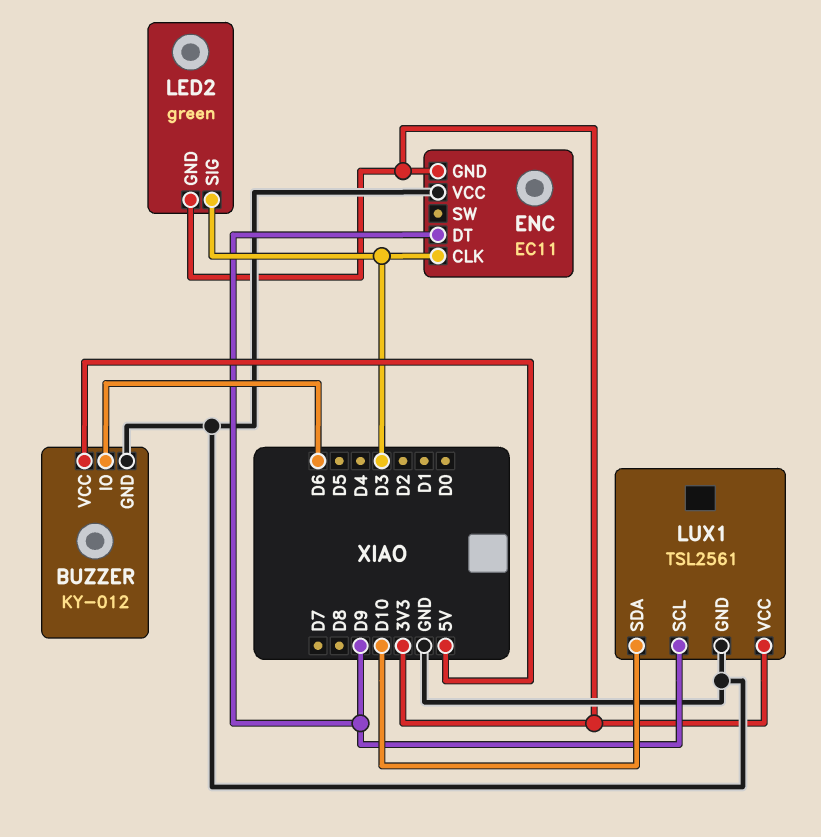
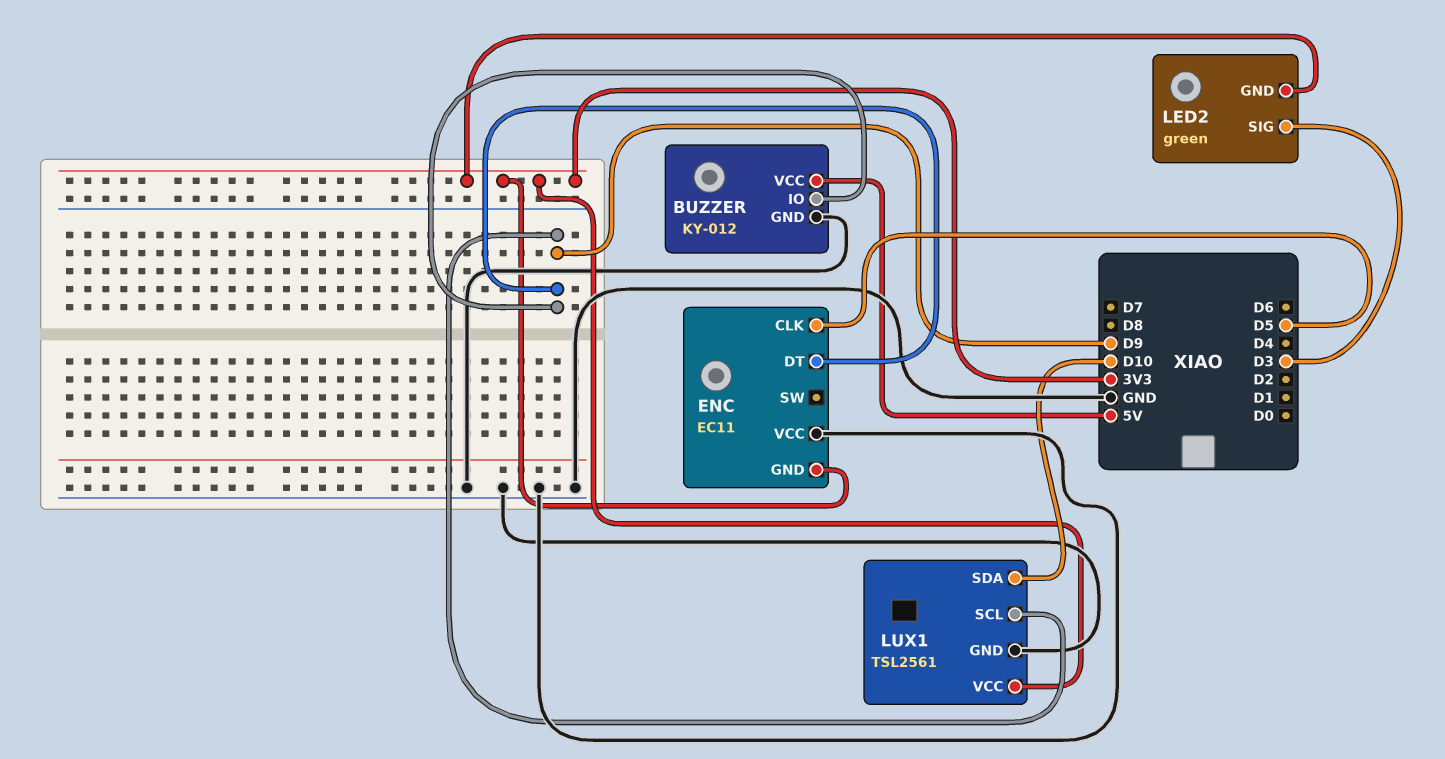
BUZZER pin IO: D6 -> D9
ENC pin CLK: D3 -> D5

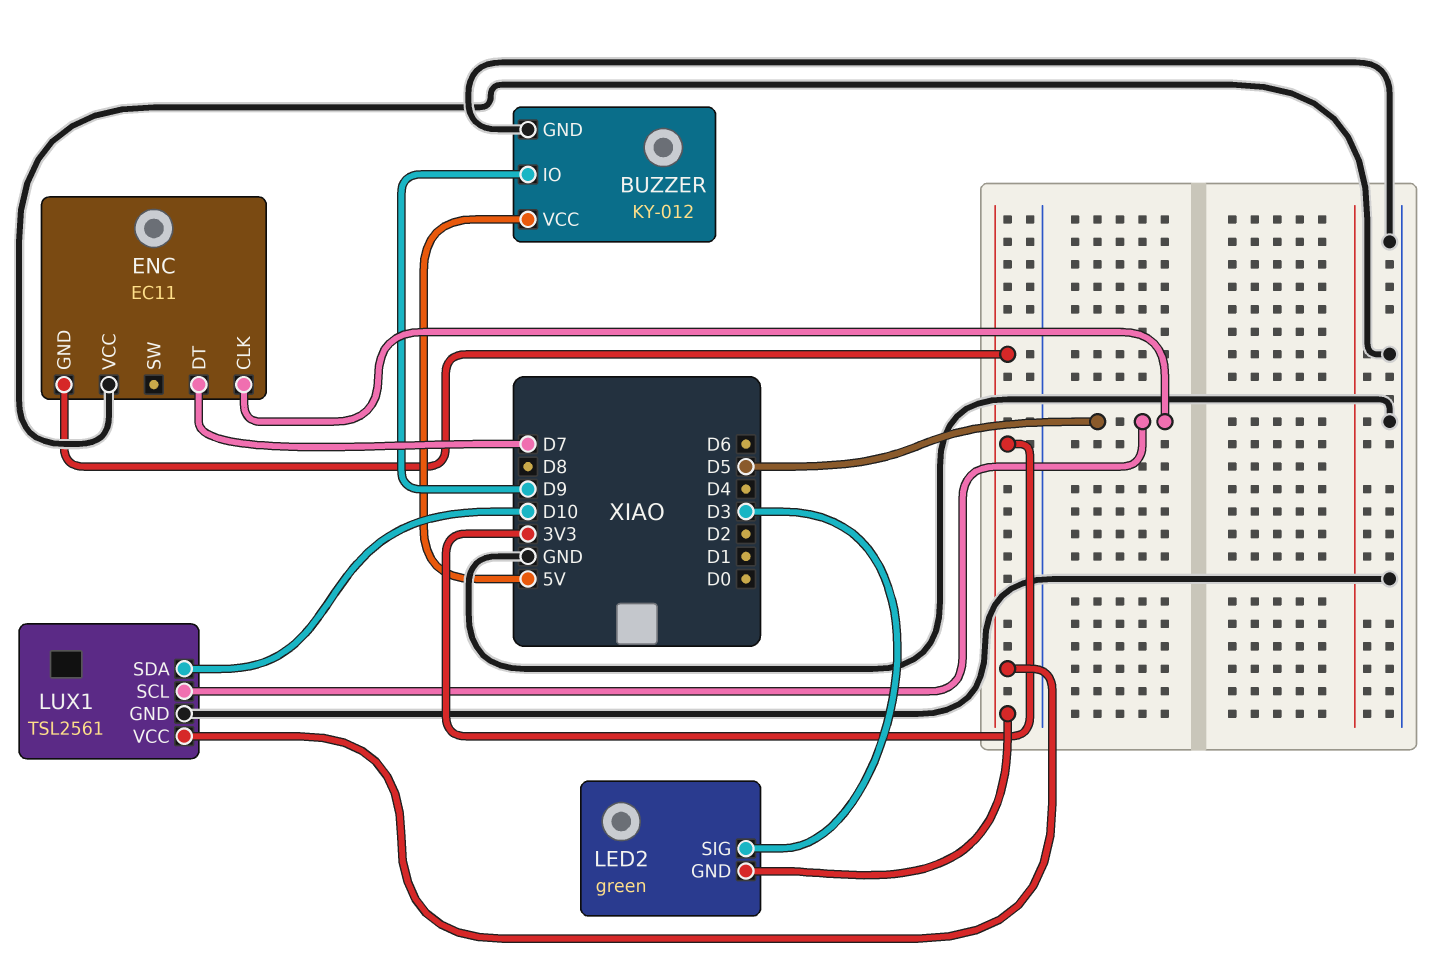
ENC pin DT: D9 -> D7
LUX1 pin SCL: D9 -> D5

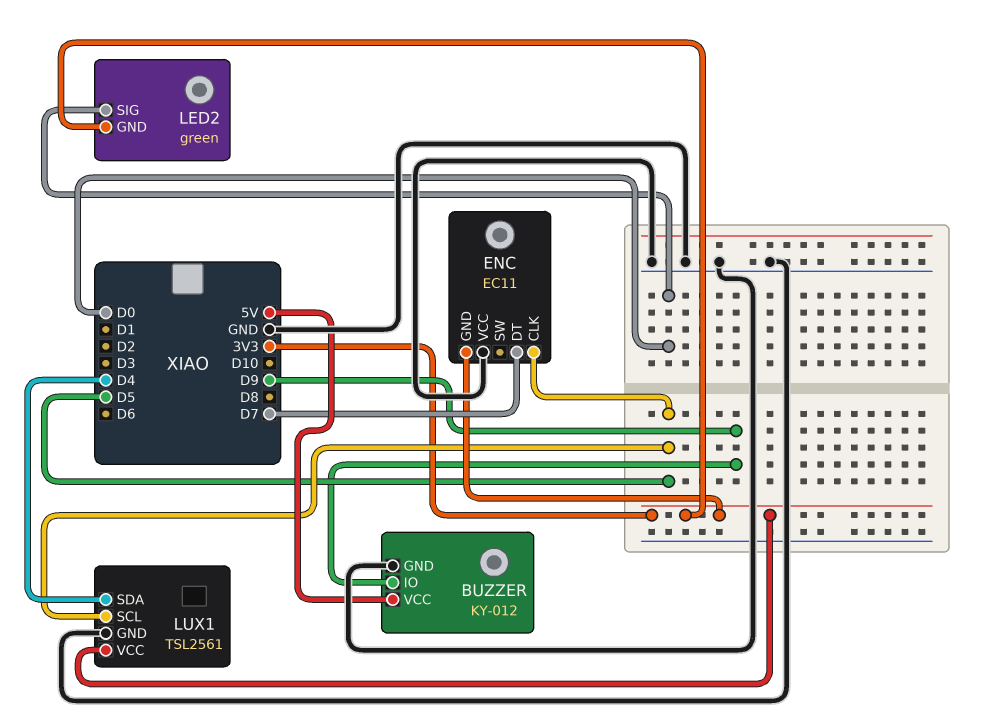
LED2 pin SIG: D3 -> D0
LUX1 pin SDA: D10 -> D4

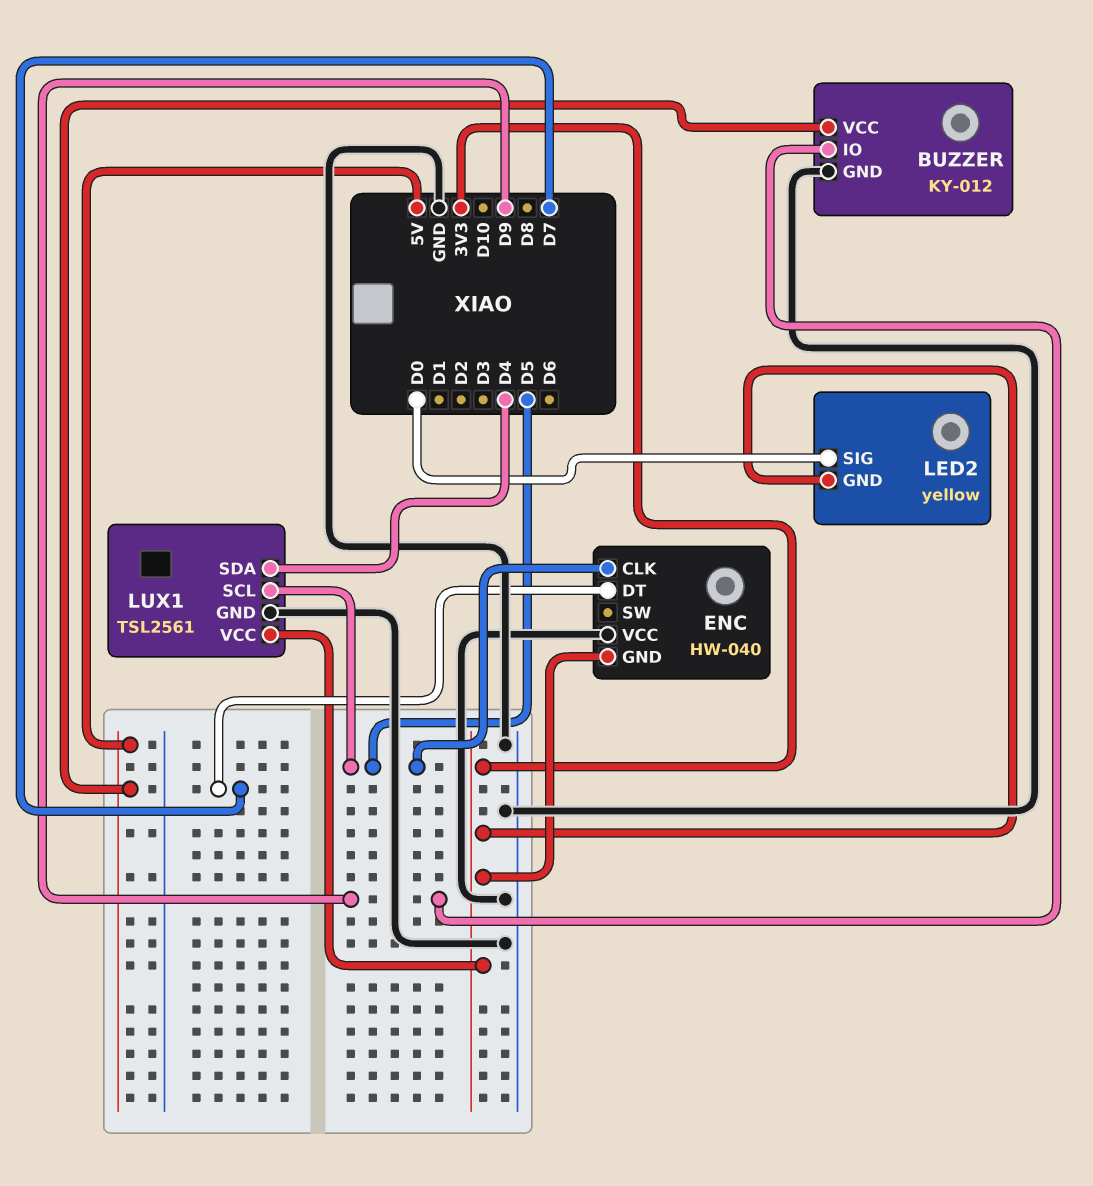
ENC: EC11 -> HW-040
LED2: green -> yellow

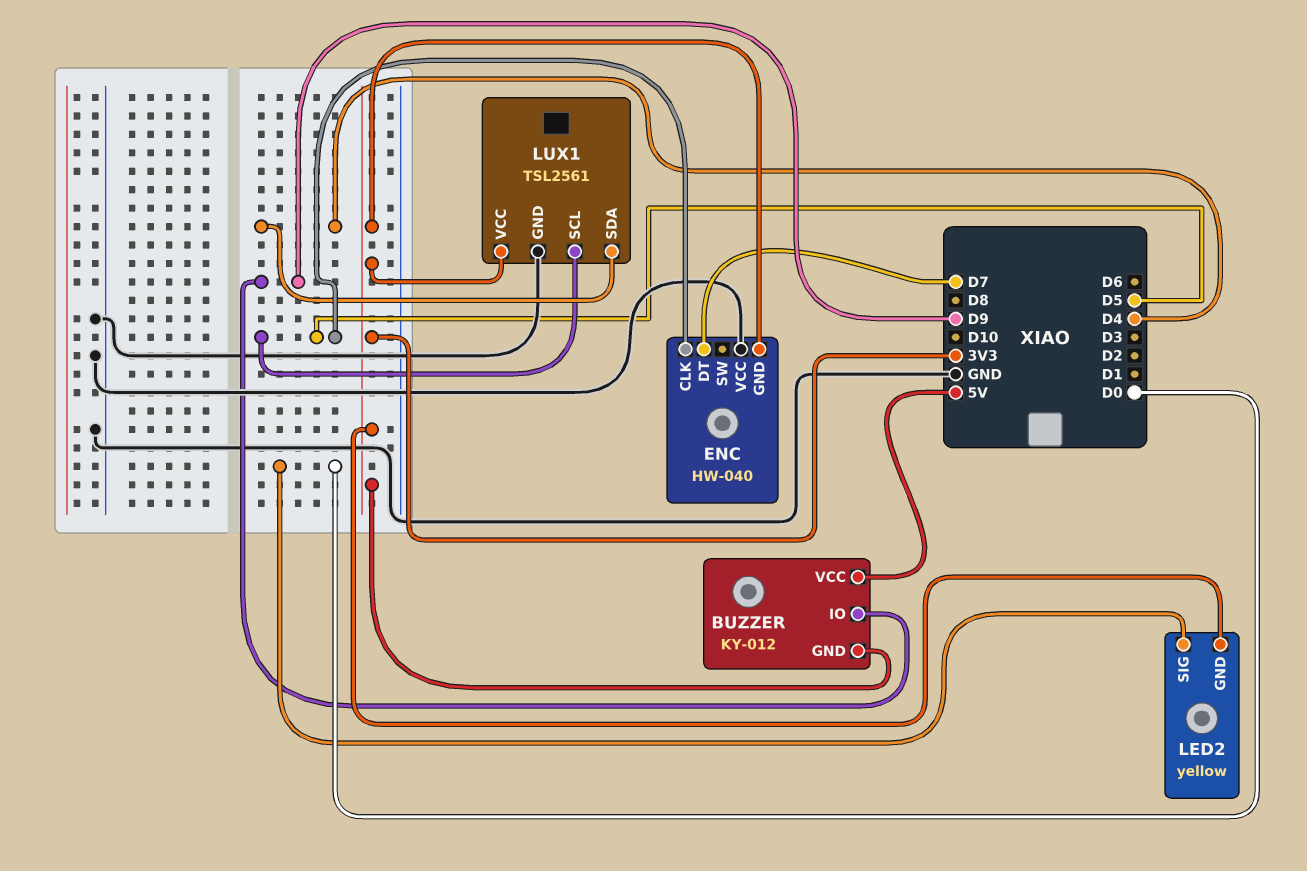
BUZZER pin GND: GND -> 3V3

